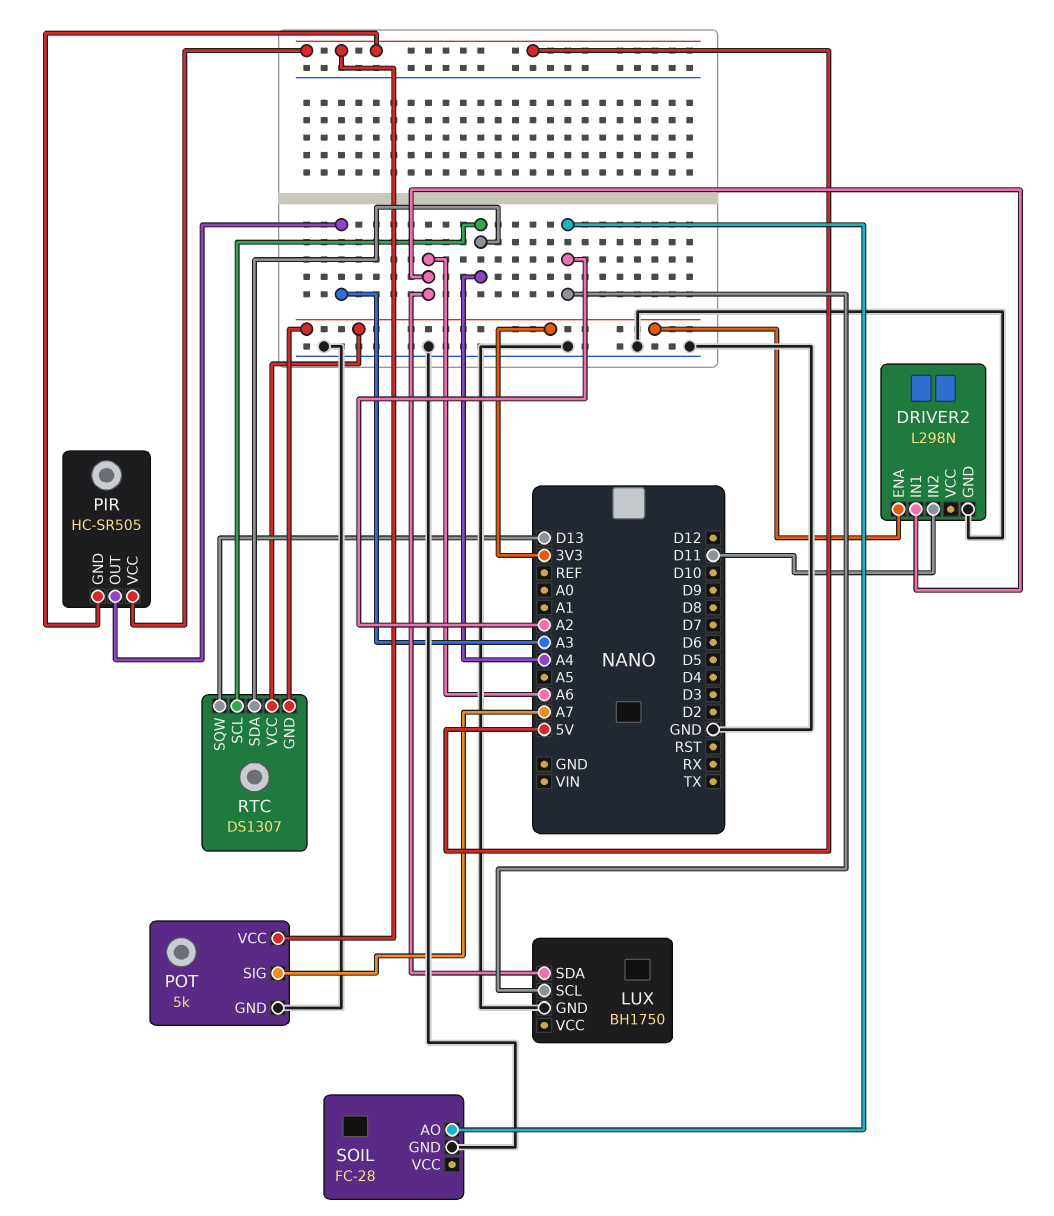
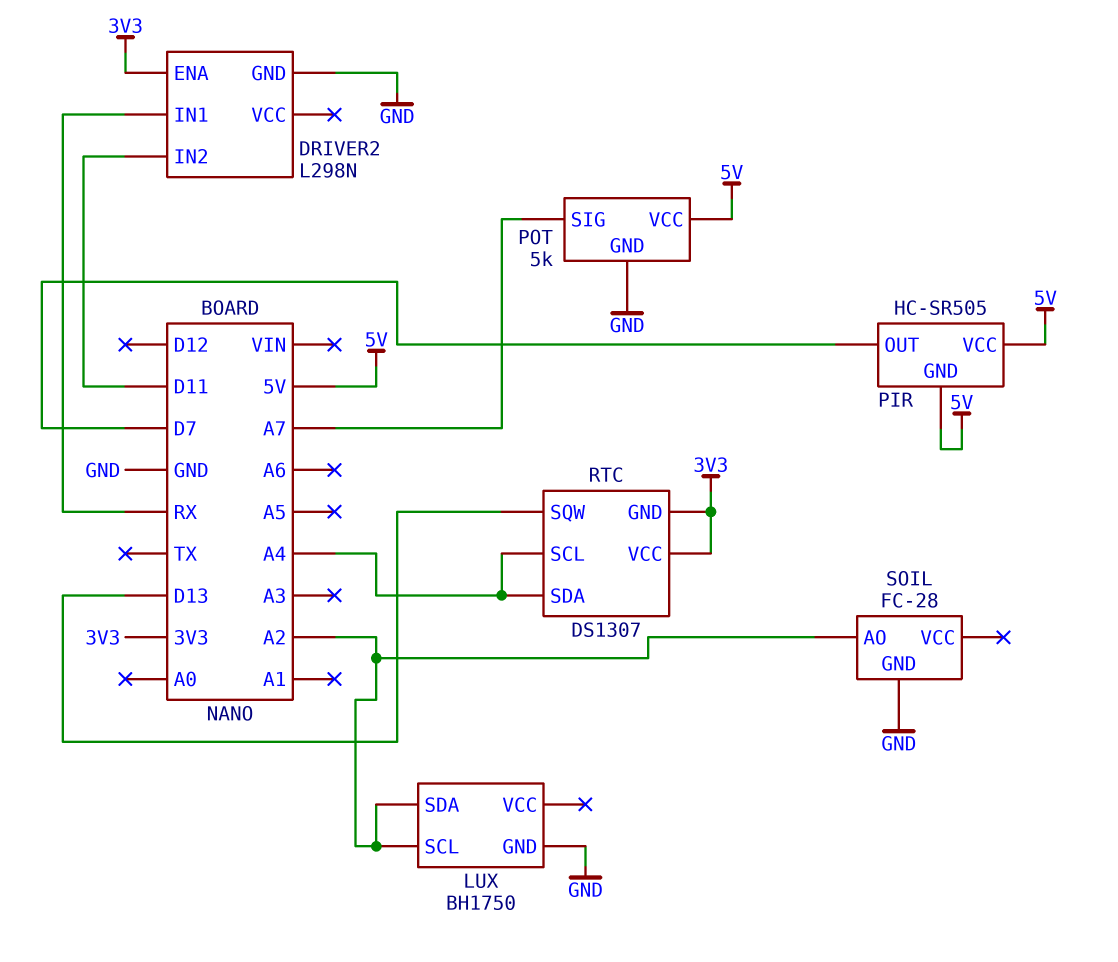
DRIVER2 pin IN1: A6 -> RX
LUX pin SDA: A6 -> A2
PIR pin OUT: A3 -> D7

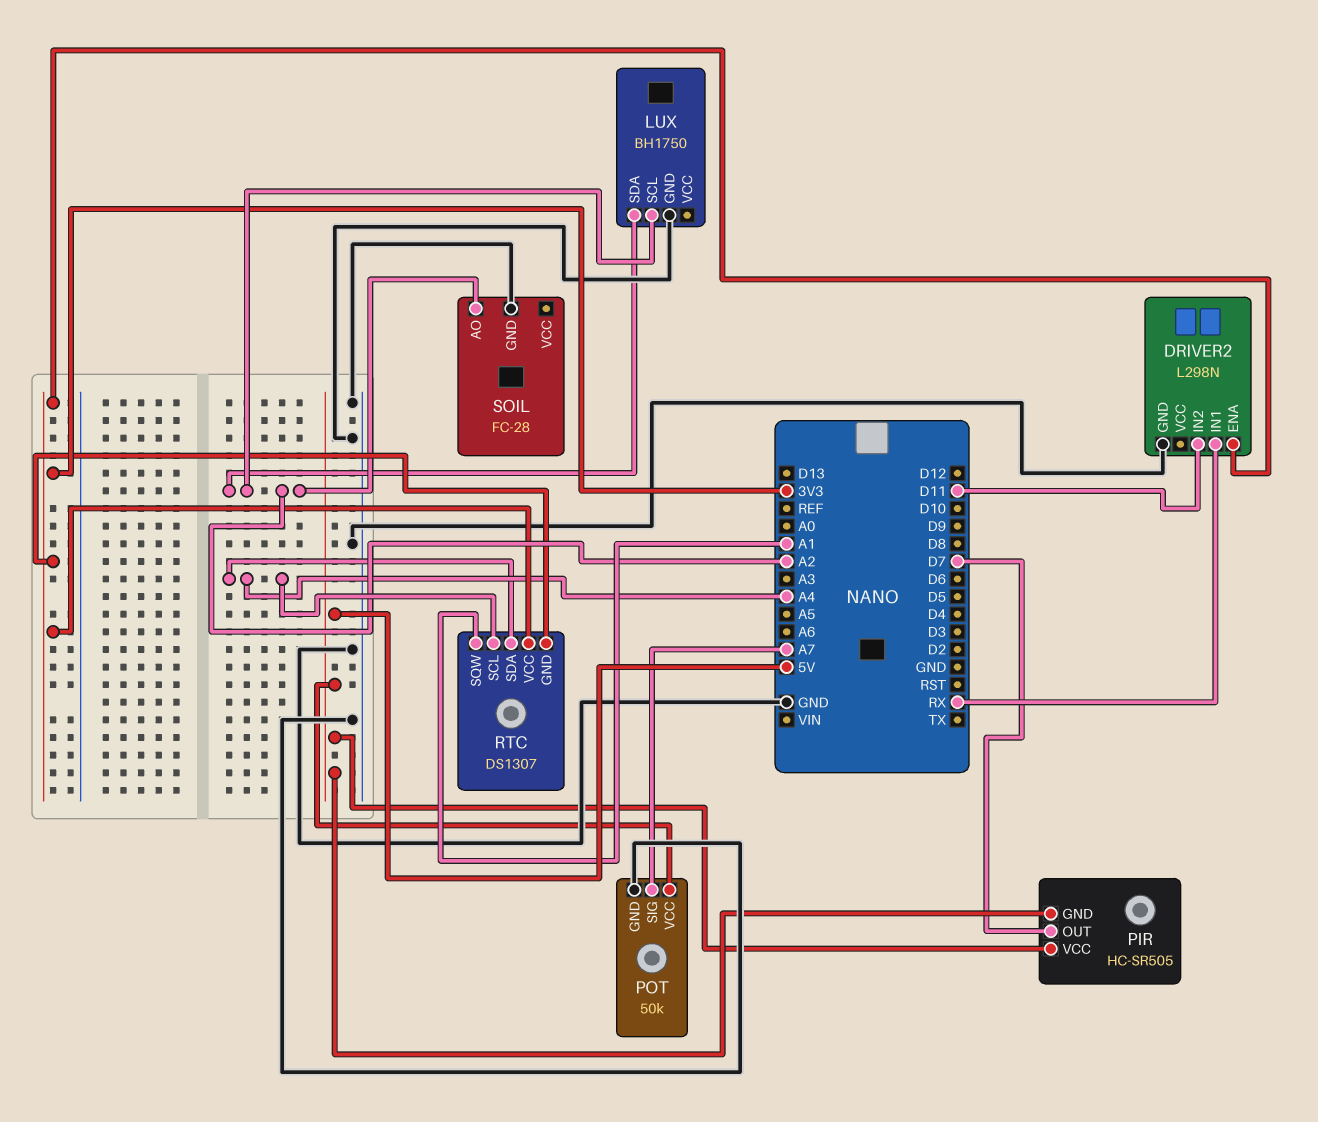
POT: 5k -> 50k
RTC pin SQW: D13 -> A1

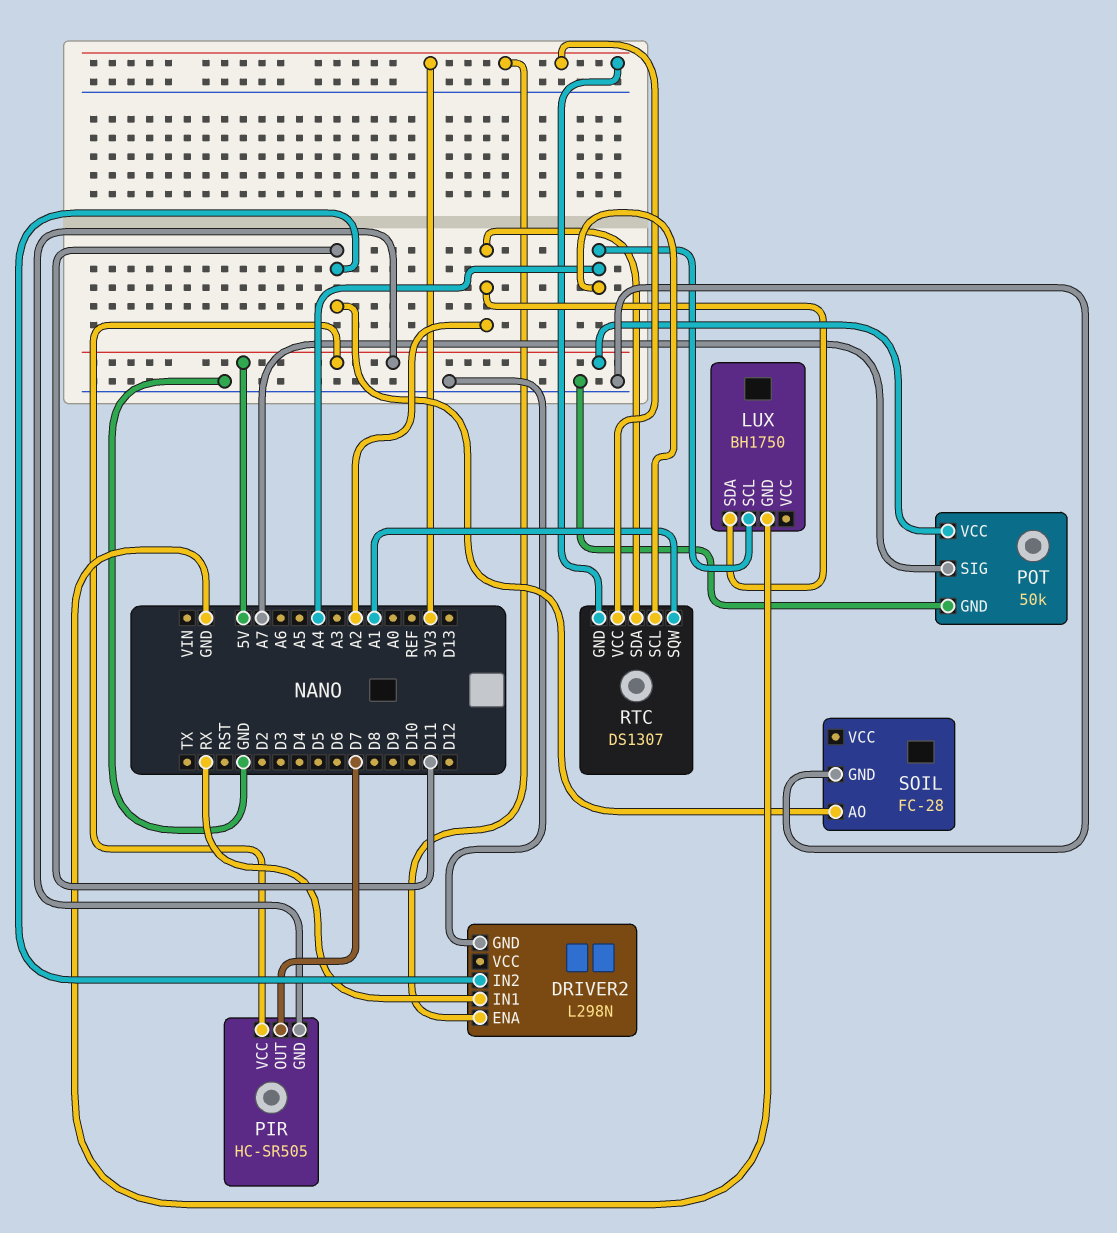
LUX pin SCL: A2 -> A4
RTC pin SDA: A4 -> A2
SOIL pin AO: A2 -> D11

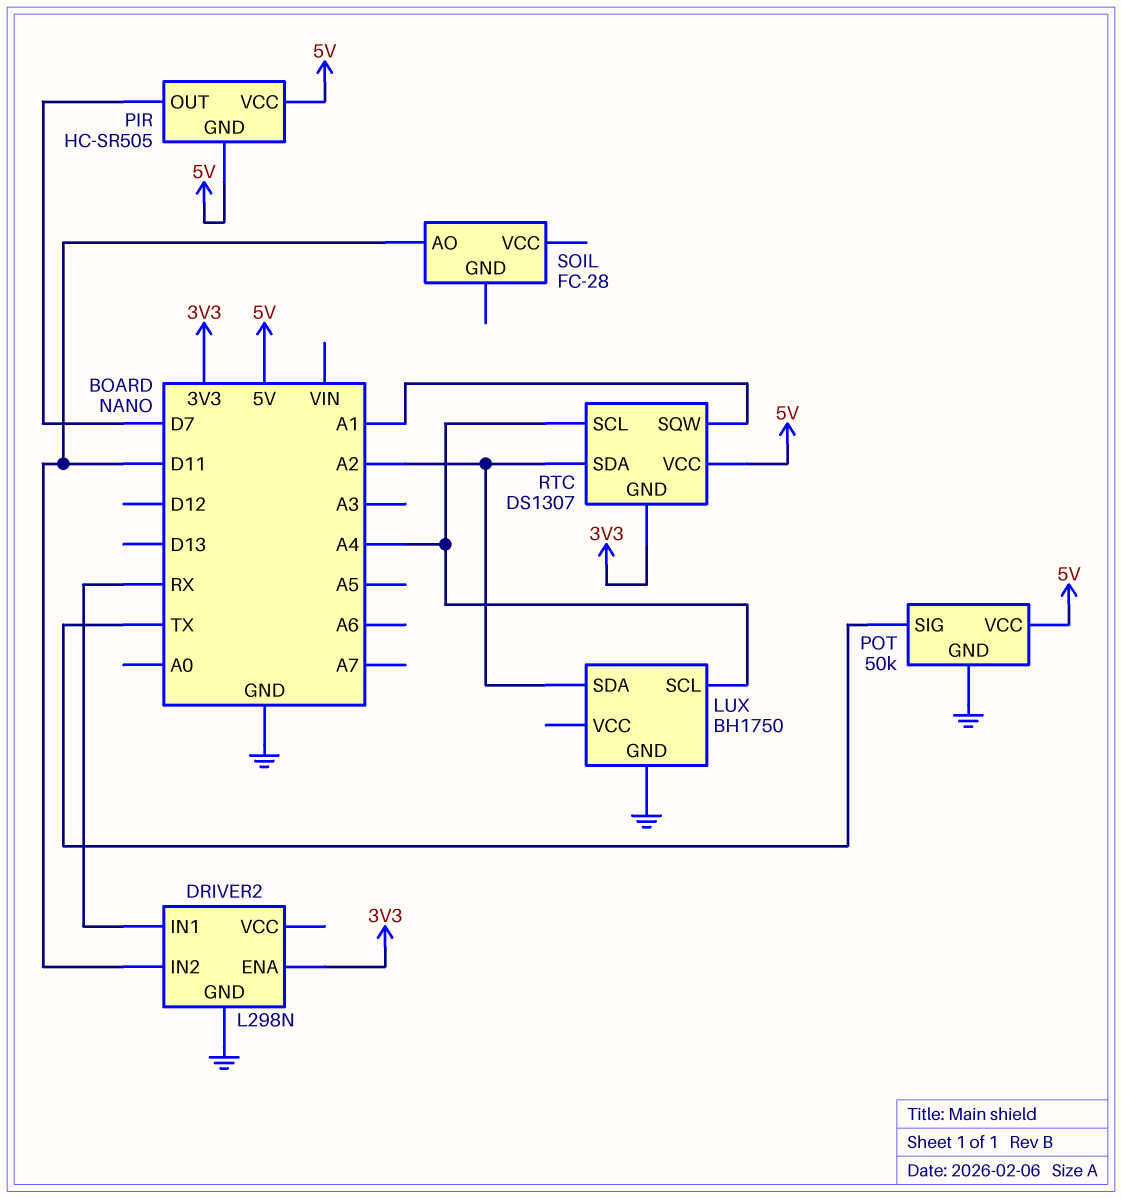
POT pin SIG: A7 -> TX
RTC pin VCC: 3V3 -> 5V
SOIL pin GND: GND -> none

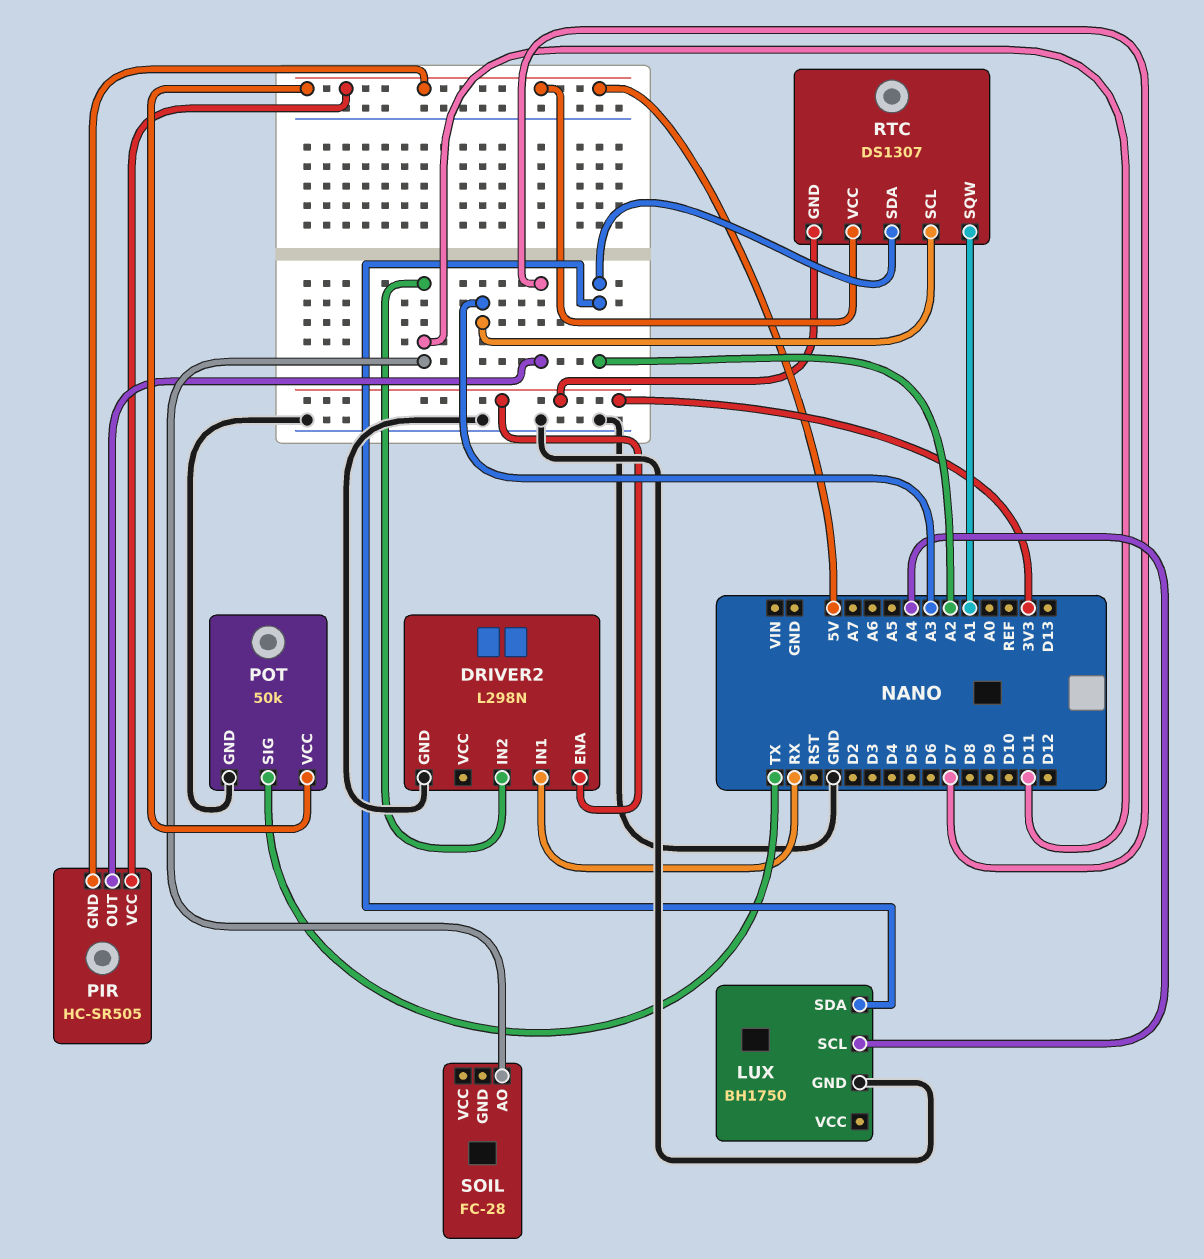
RTC pin SCL: A4 -> A3

